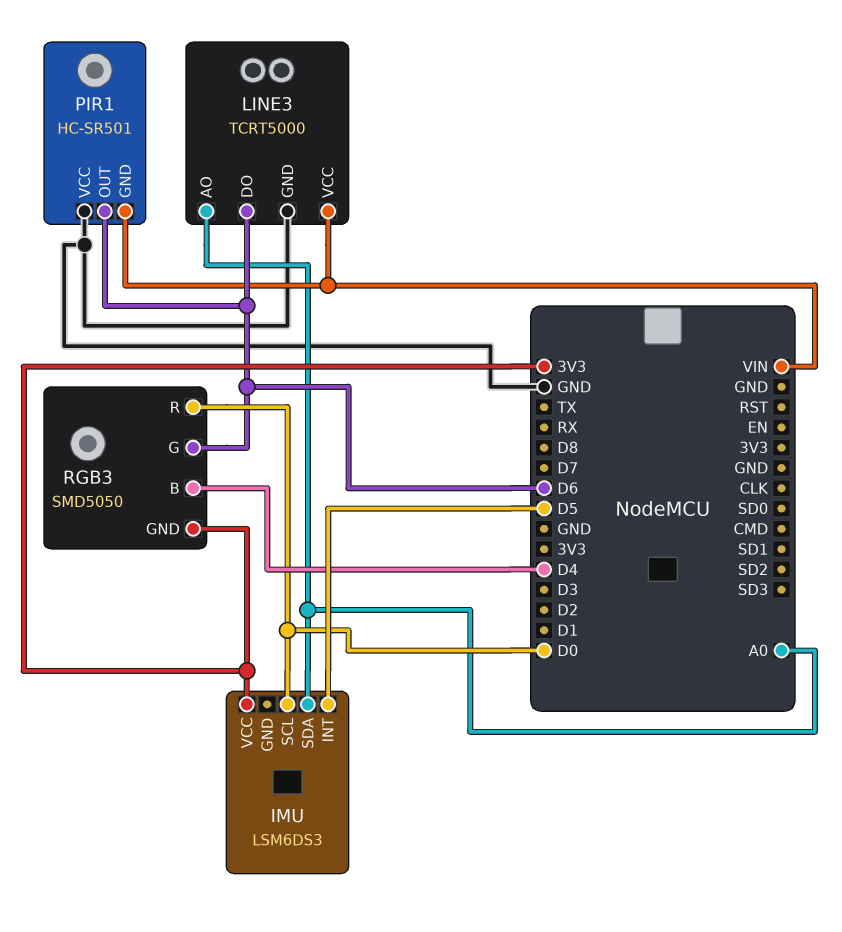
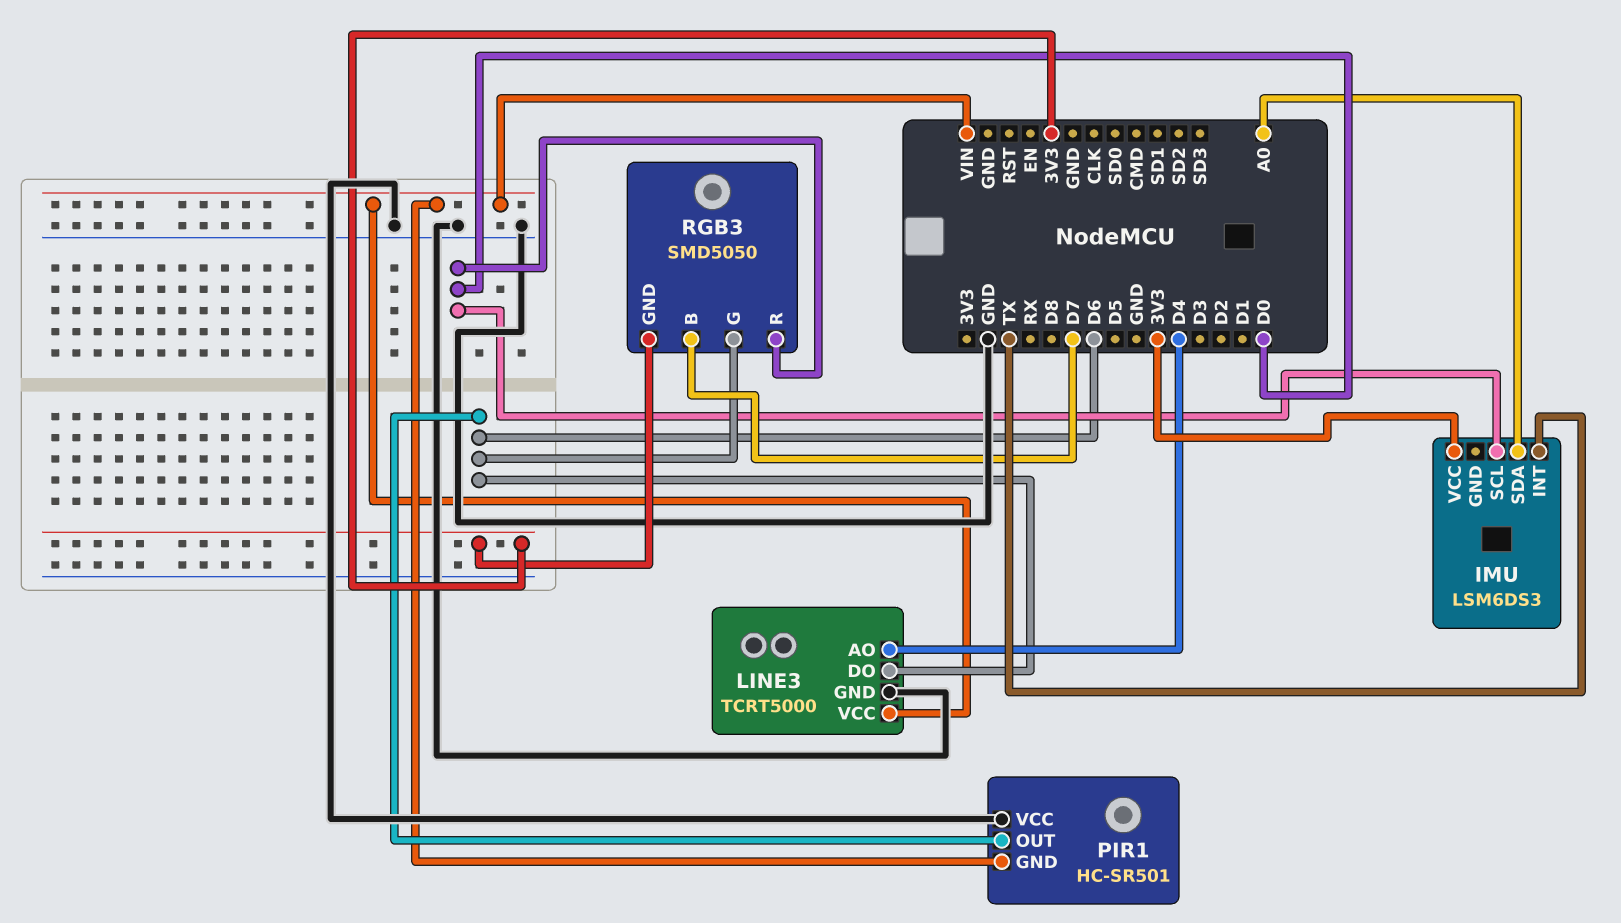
IMU pin INT: D5 -> TX
LINE3 pin AO: A0 -> D4
RGB3 pin B: D4 -> D7

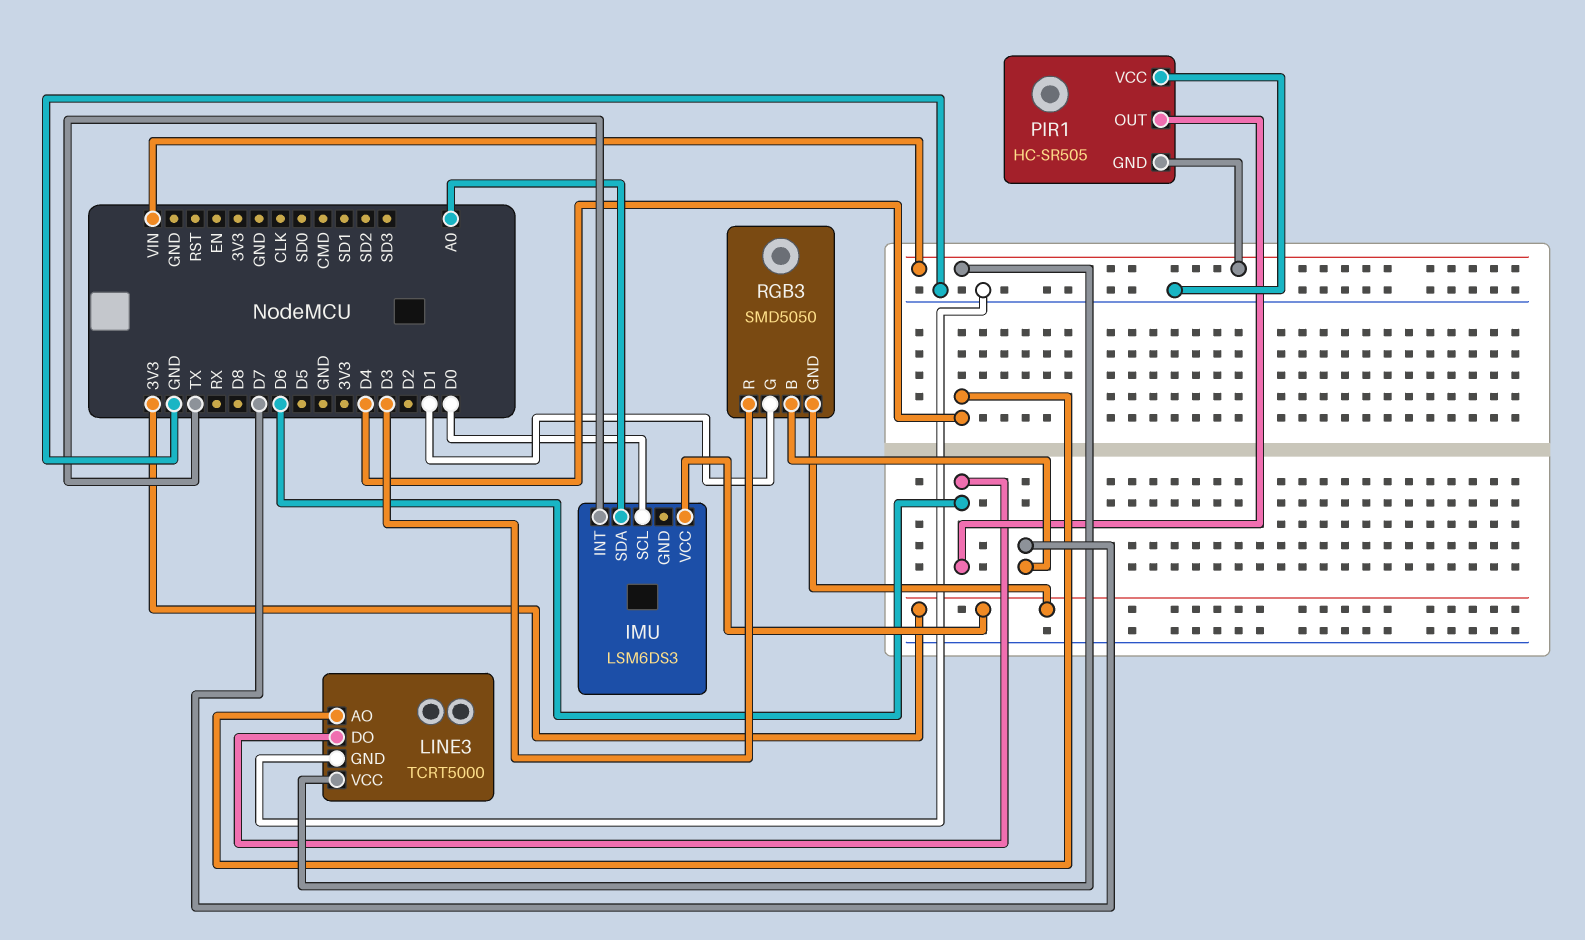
PIR1: HC-SR501 -> HC-SR505
RGB3 pin G: D6 -> D1
RGB3 pin R: D0 -> D3

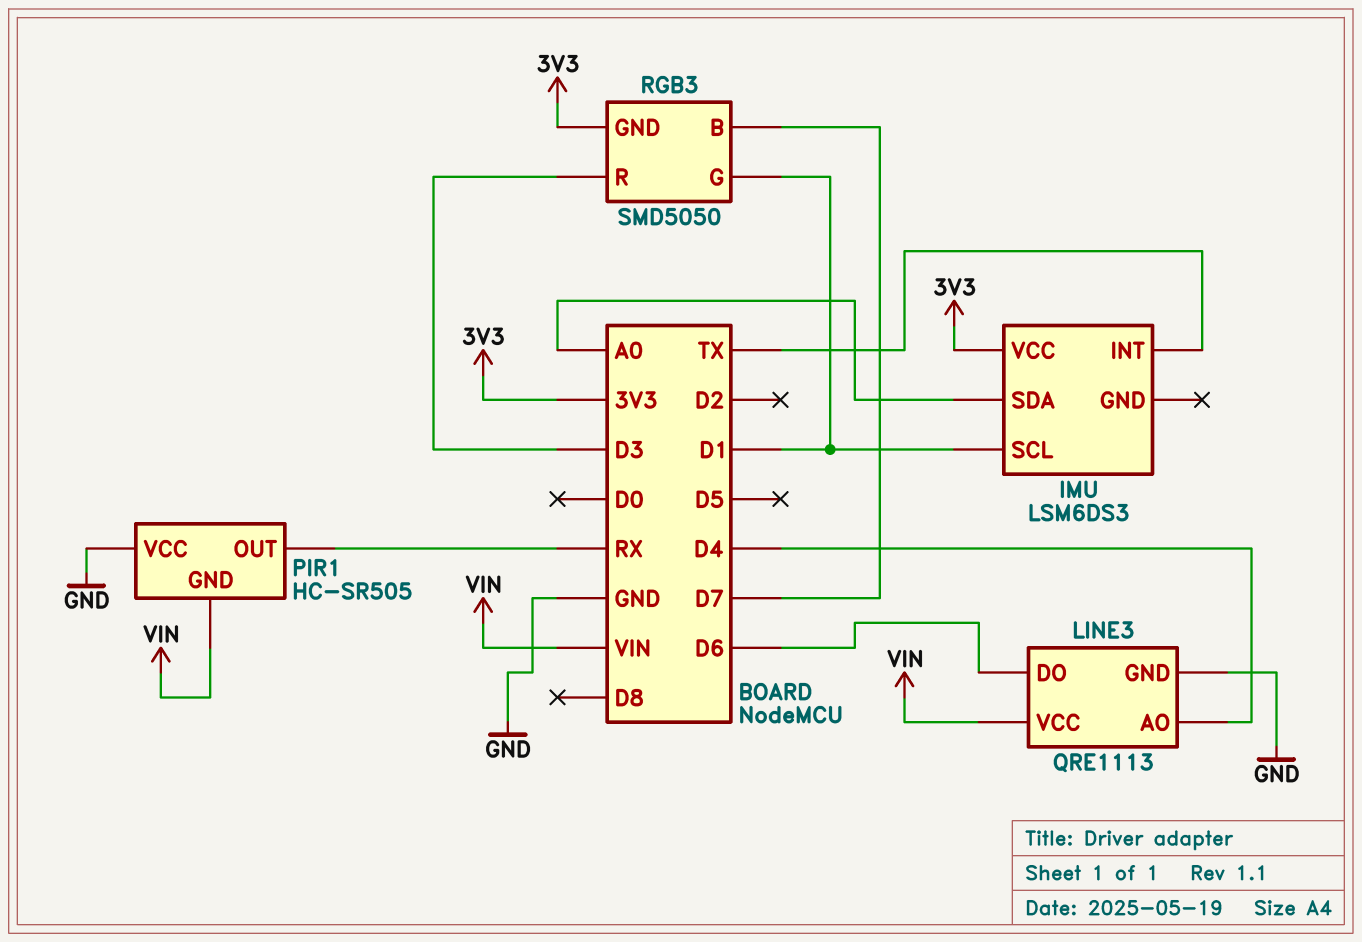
IMU pin SCL: D0 -> D1
LINE3: TCRT5000 -> QRE1113
PIR1 pin OUT: D6 -> RX

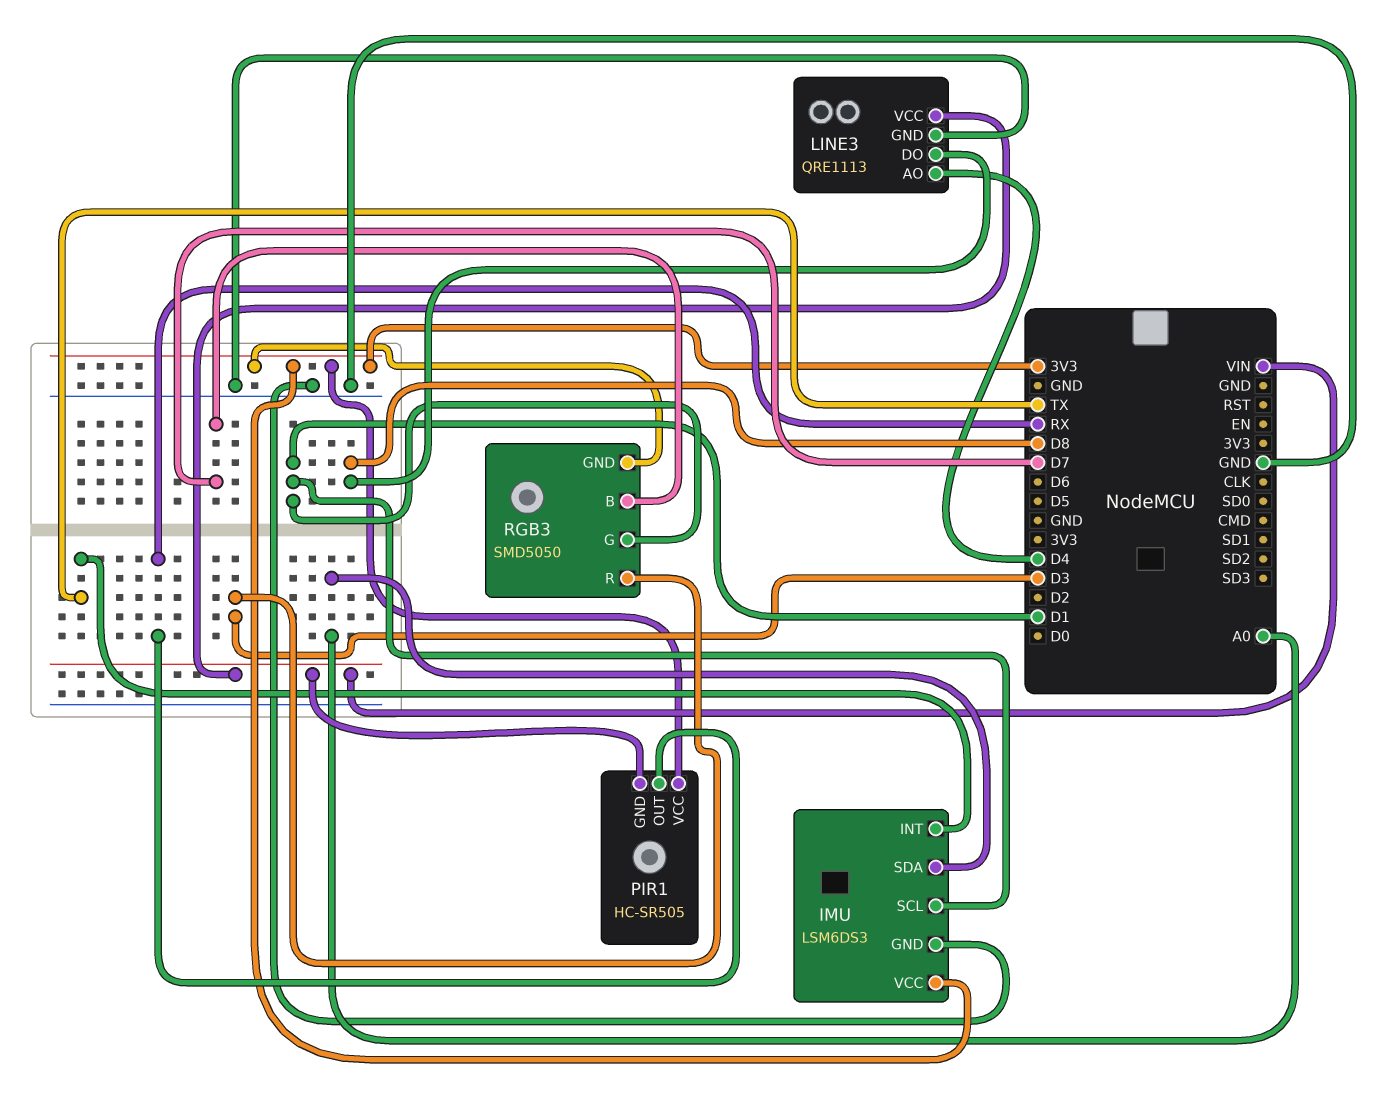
IMU pin GND: none -> GND
LINE3 pin DO: D6 -> D8
PIR1 pin VCC: GND -> 3V3

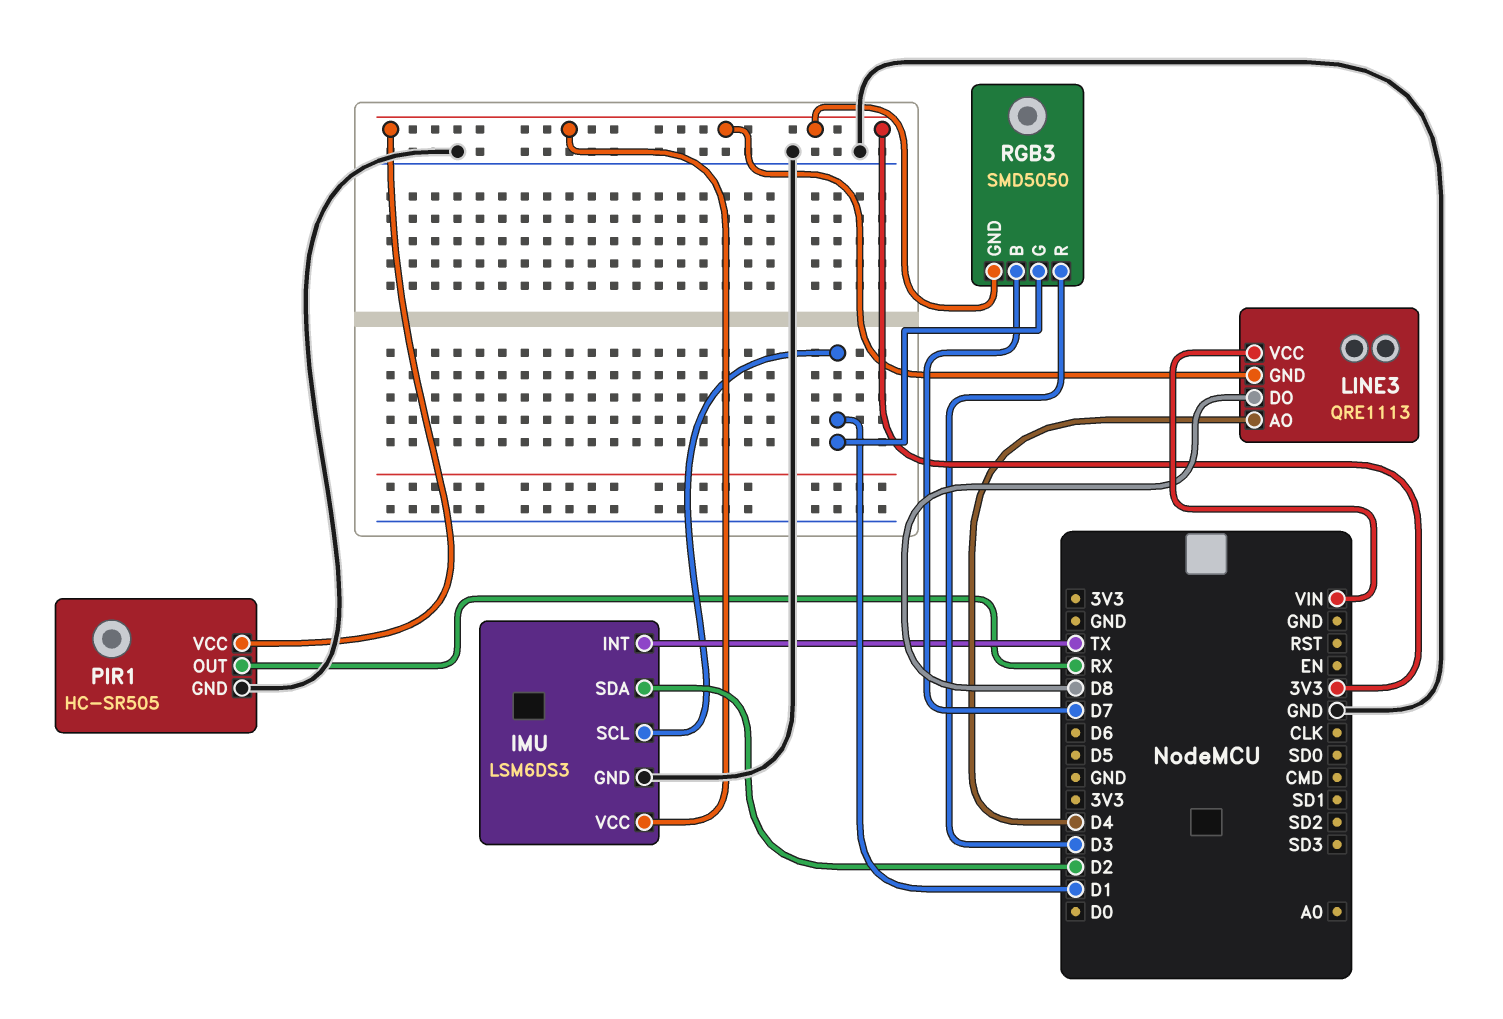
IMU pin SDA: A0 -> D2
LINE3 pin GND: GND -> 3V3
PIR1 pin GND: VIN -> GND

